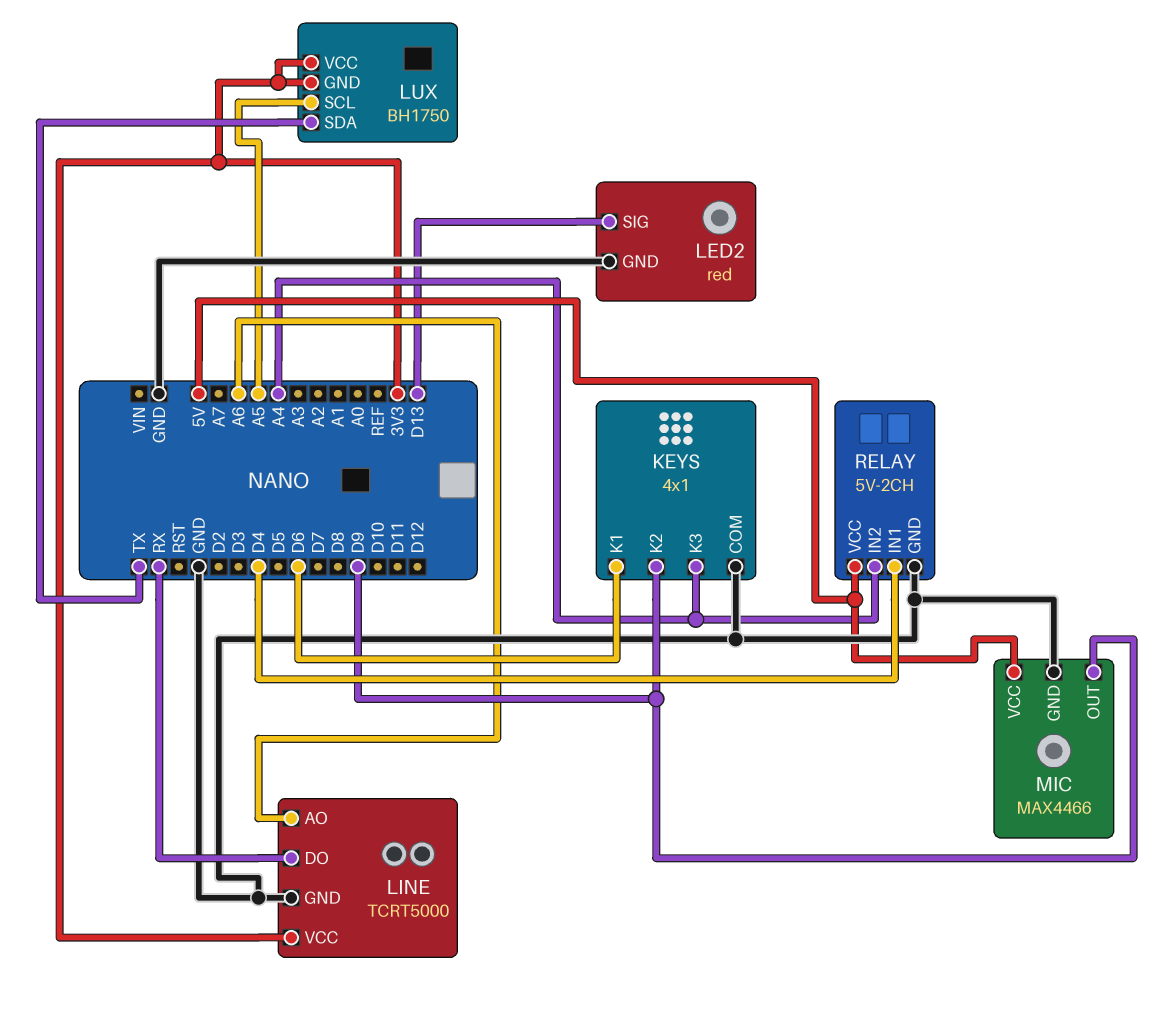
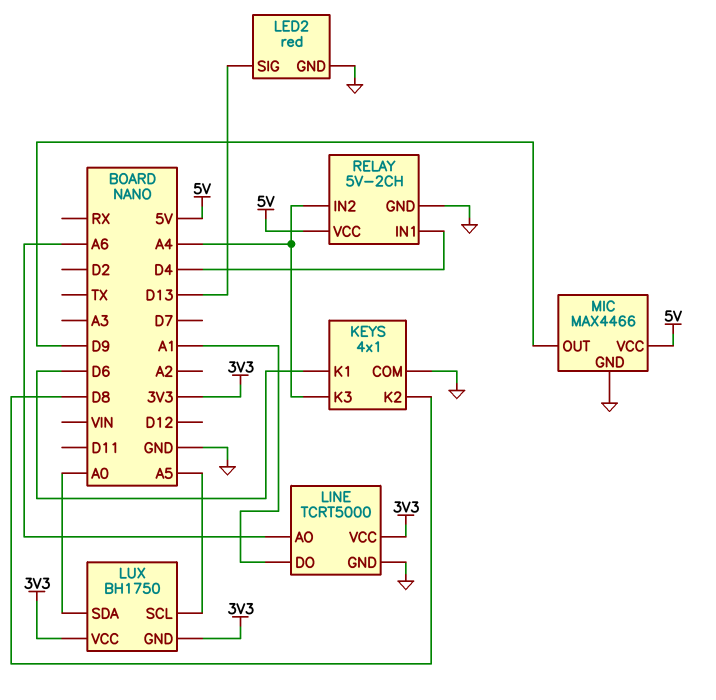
KEYS pin K2: D9 -> D8
LINE pin DO: RX -> A1
LUX pin SDA: TX -> A0

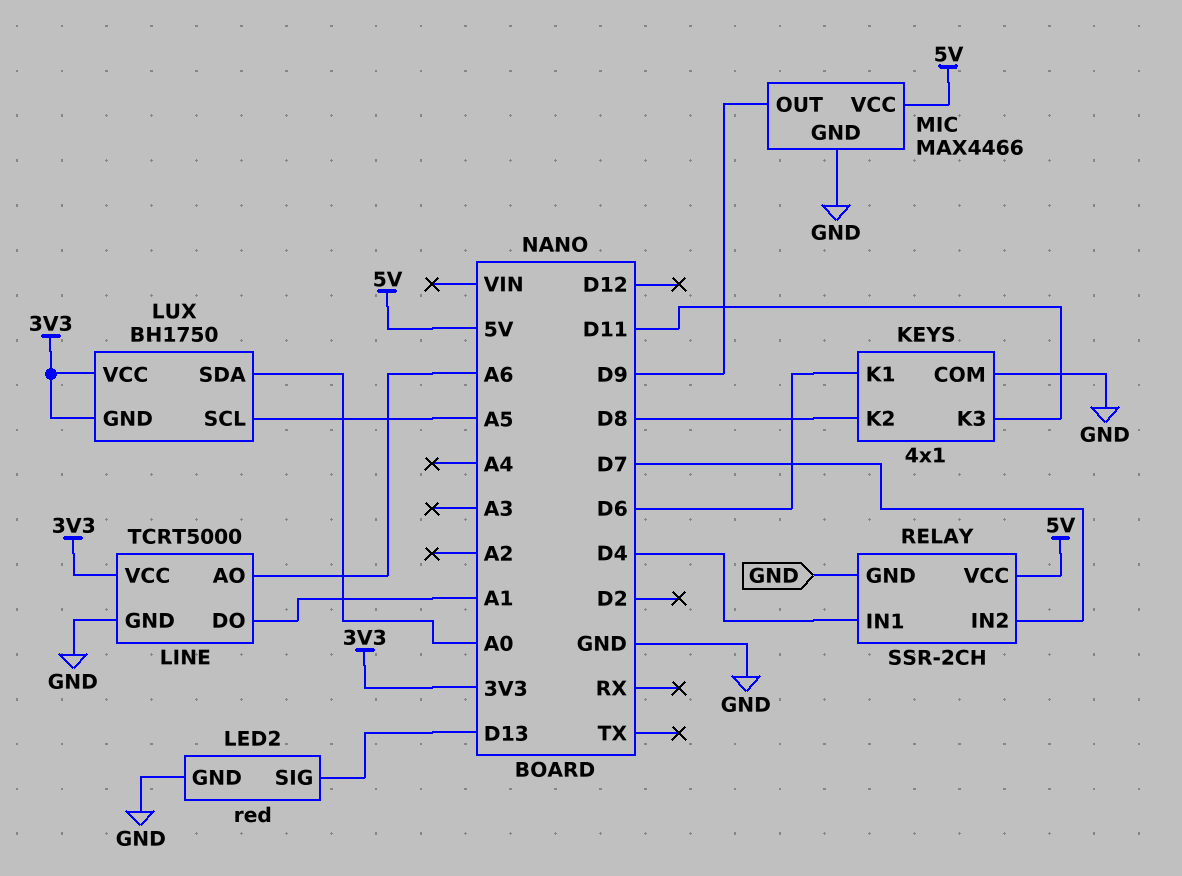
KEYS pin K3: A4 -> D11
RELAY: 5V-2CH -> SSR-2CH
RELAY pin IN2: A4 -> D7

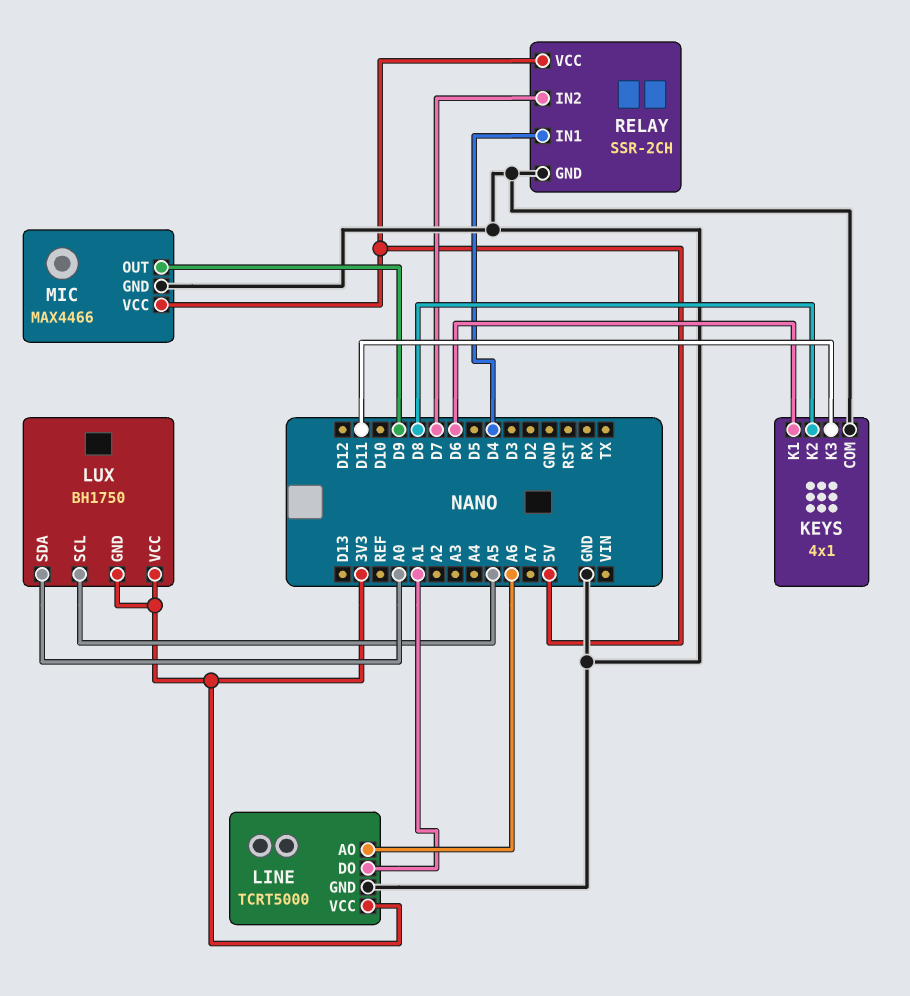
LED2: red -> none
LED2 pin GND: GND -> none
LED2 pin SIG: D13 -> none

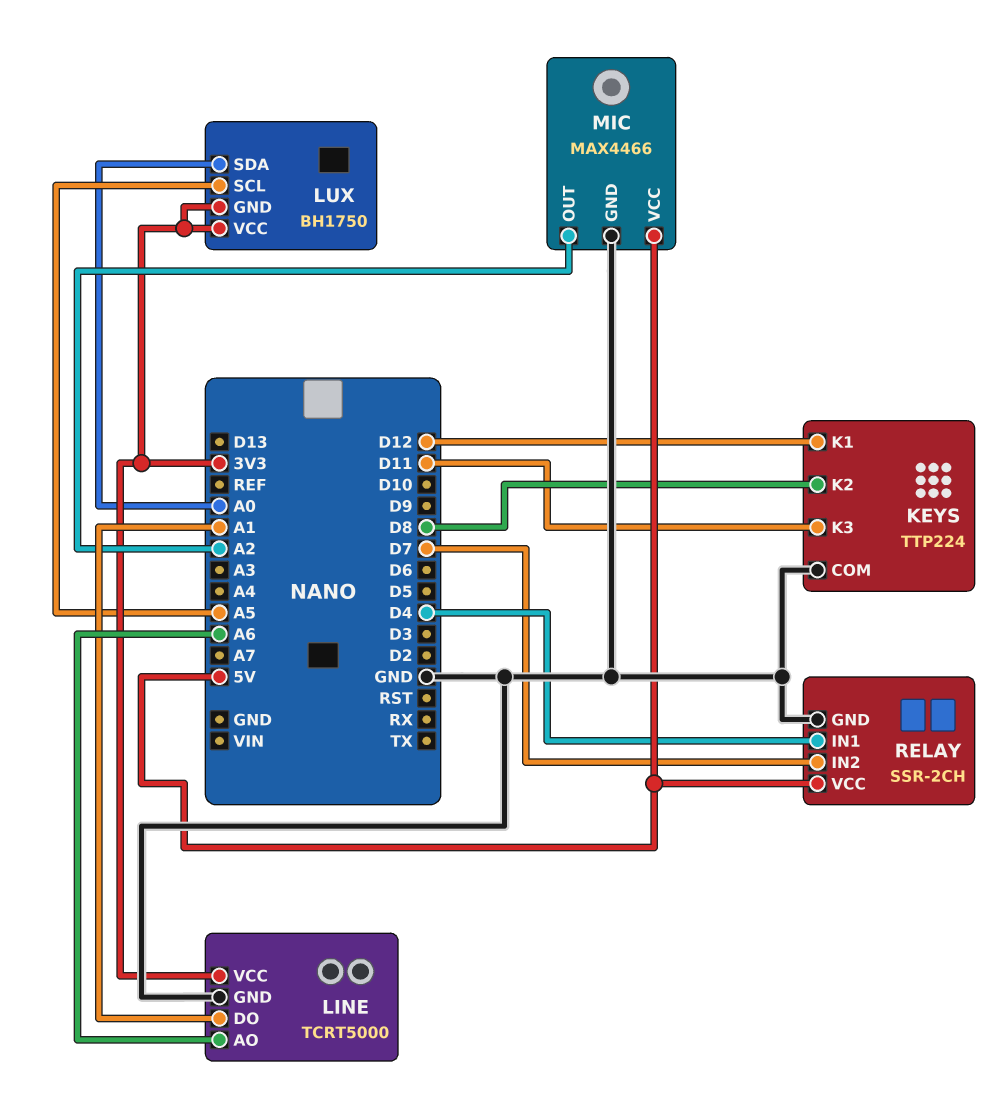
KEYS: 4x1 -> TTP224
KEYS pin K1: D6 -> D12
MIC pin OUT: D9 -> A2

